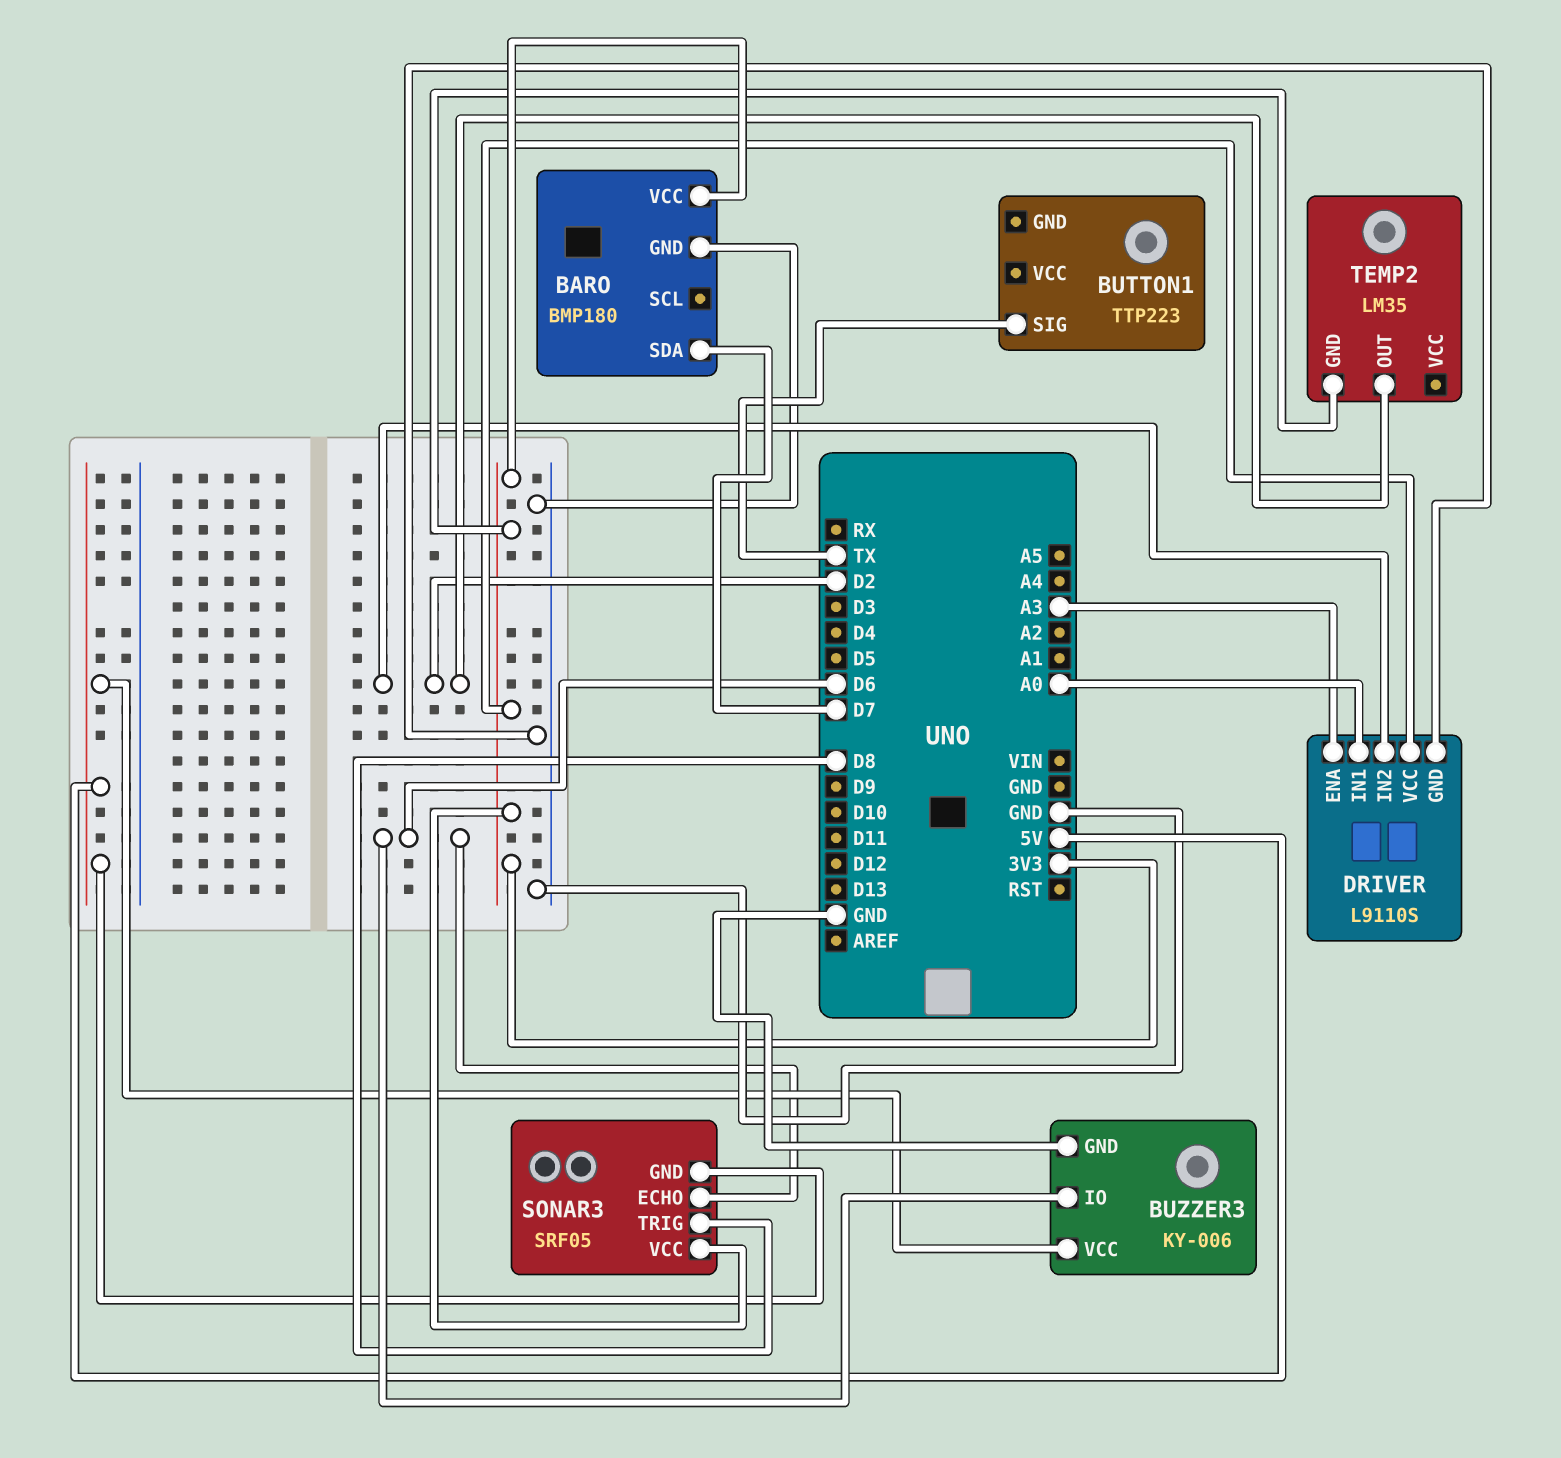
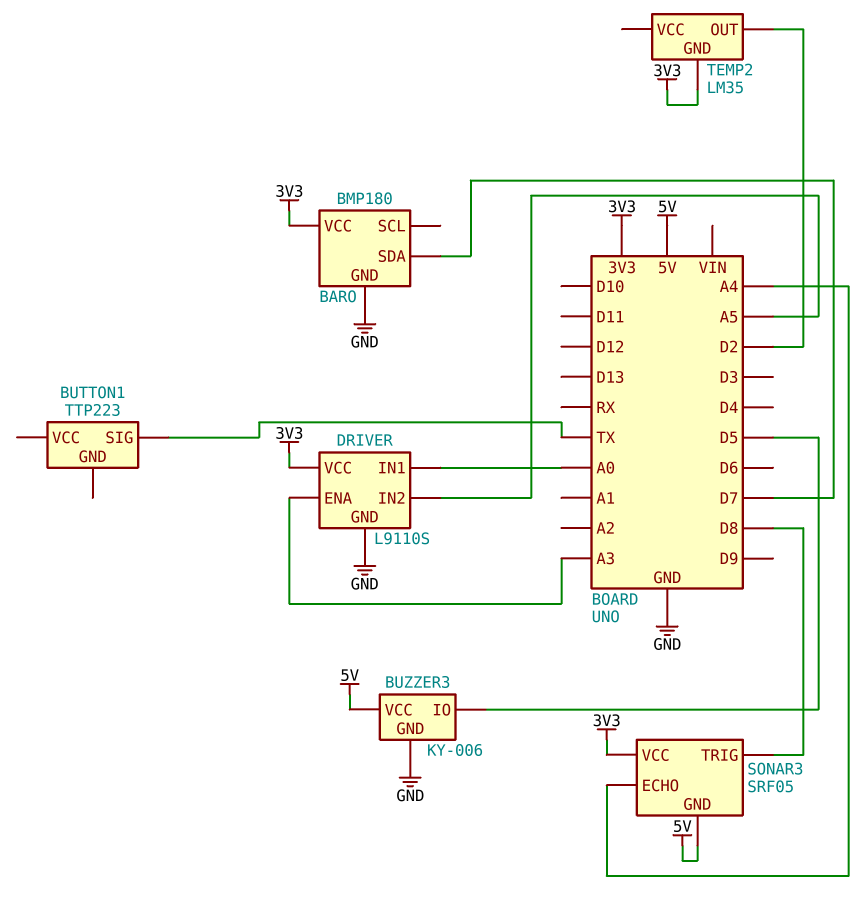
BUZZER3 pin IO: D6 -> D5
DRIVER pin IN2: D2 -> A5
SONAR3 pin ECHO: D6 -> A4

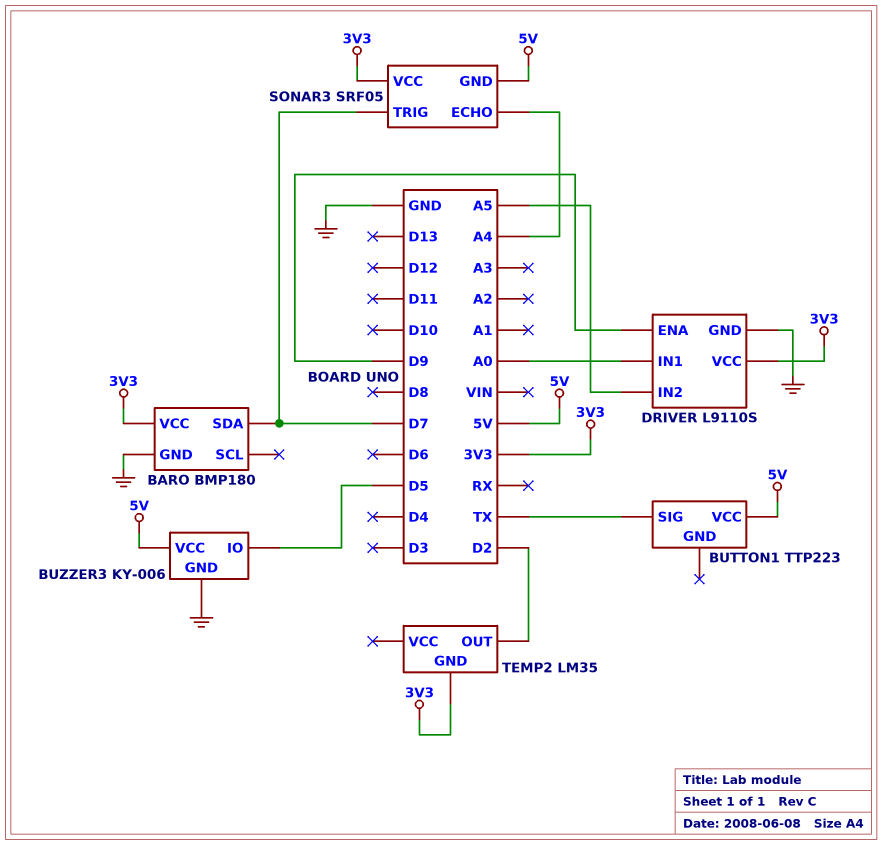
BUTTON1 pin VCC: none -> 5V
DRIVER pin ENA: A3 -> D9
SONAR3 pin TRIG: D8 -> D7

